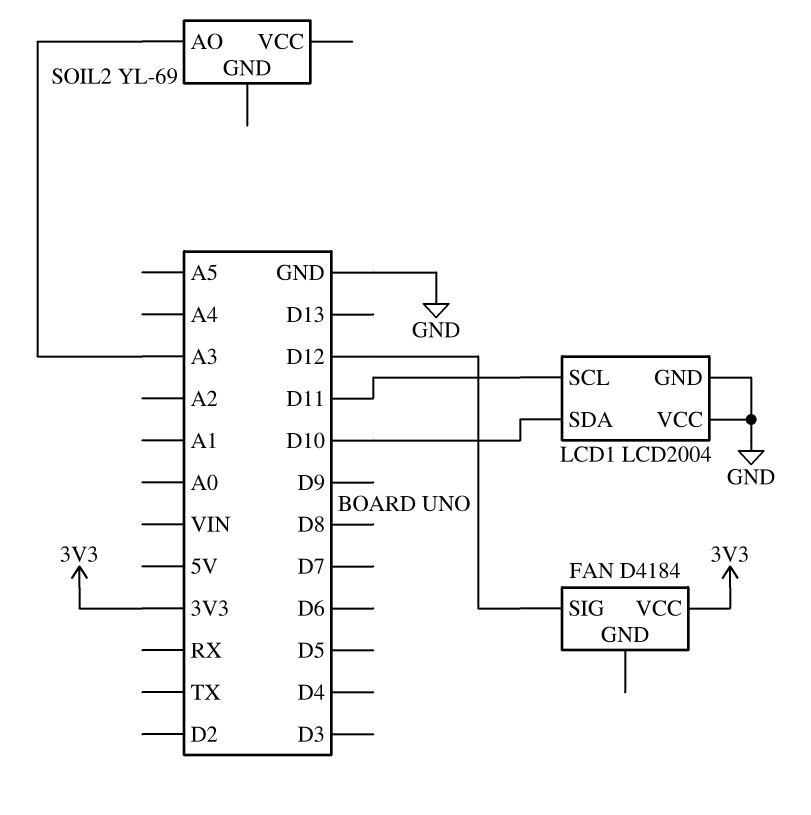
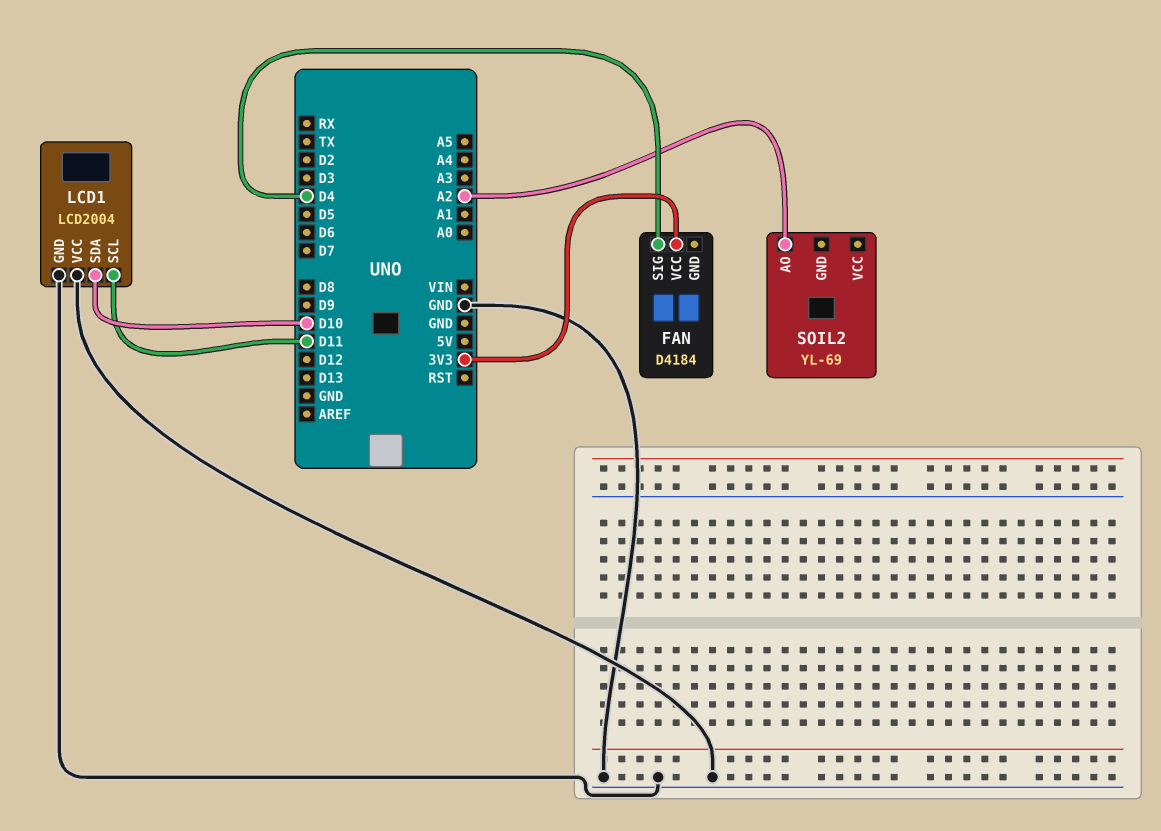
FAN pin SIG: D12 -> D4
SOIL2 pin AO: A3 -> A2

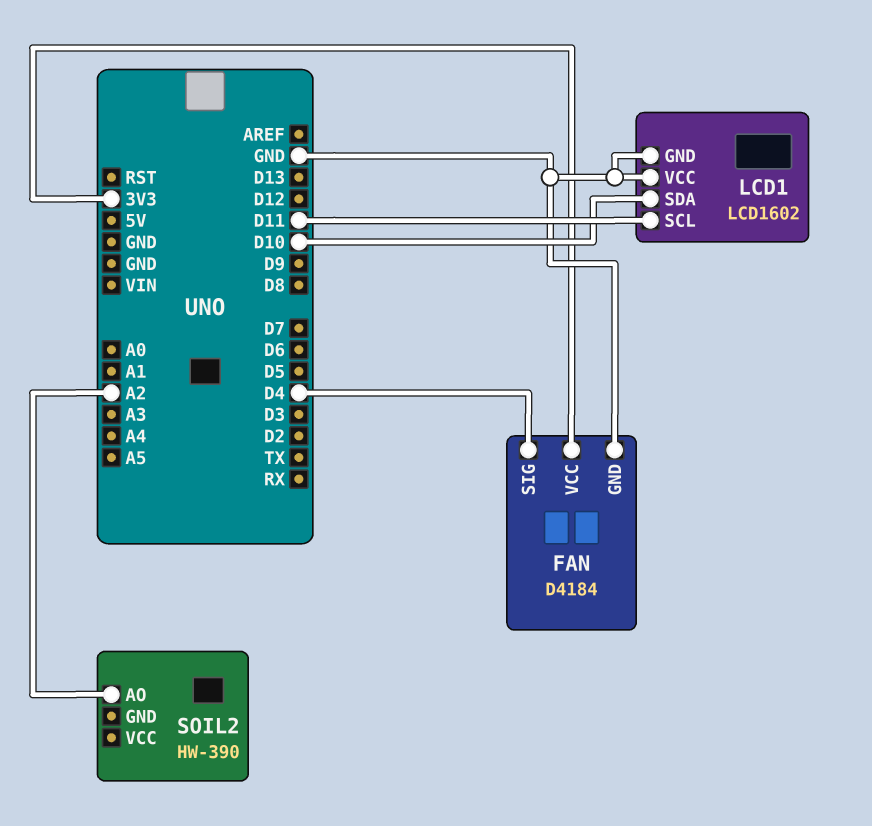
FAN pin GND: none -> GND
LCD1: LCD2004 -> LCD1602
SOIL2: YL-69 -> HW-390

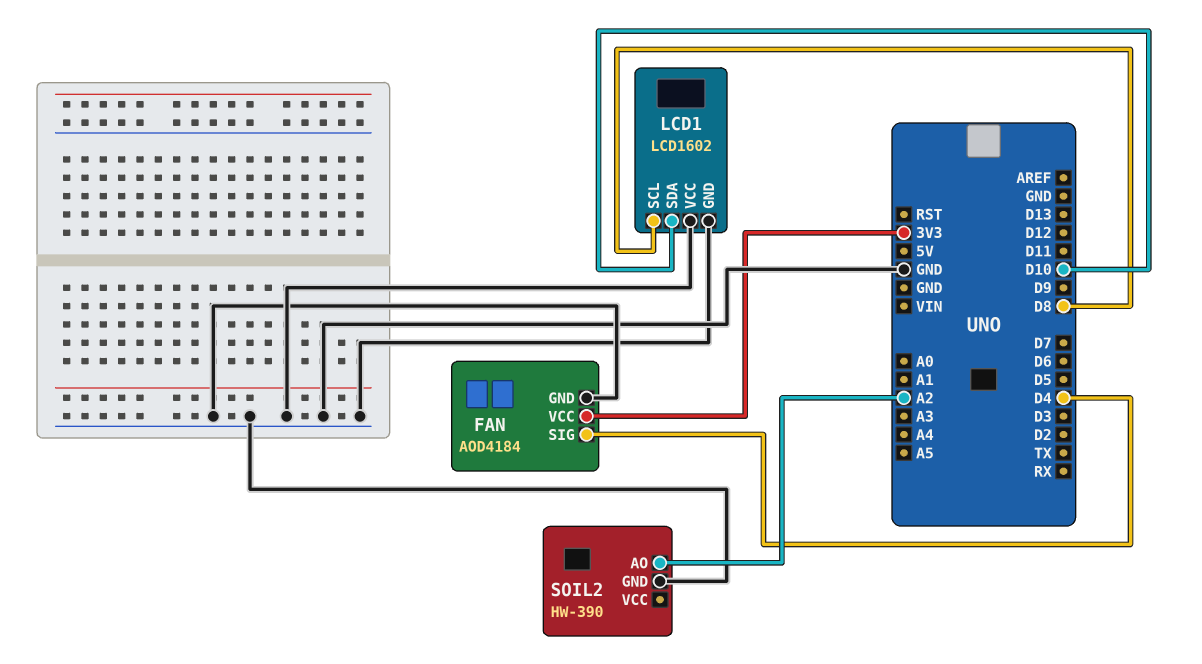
FAN: D4184 -> AOD4184
LCD1 pin SCL: D11 -> D8
SOIL2 pin GND: none -> GND

